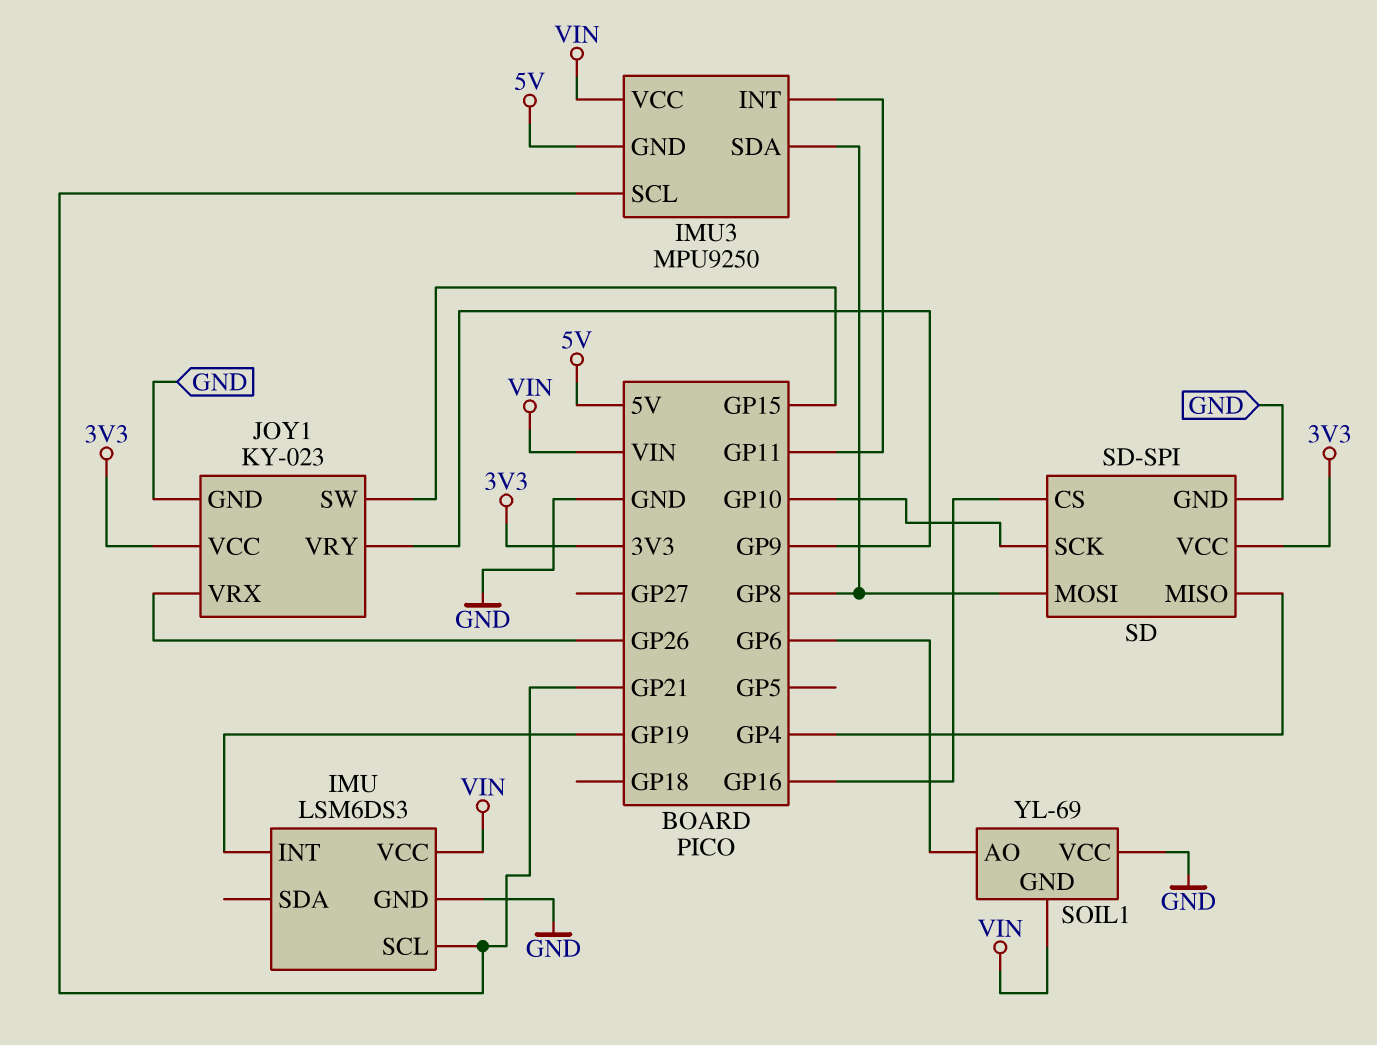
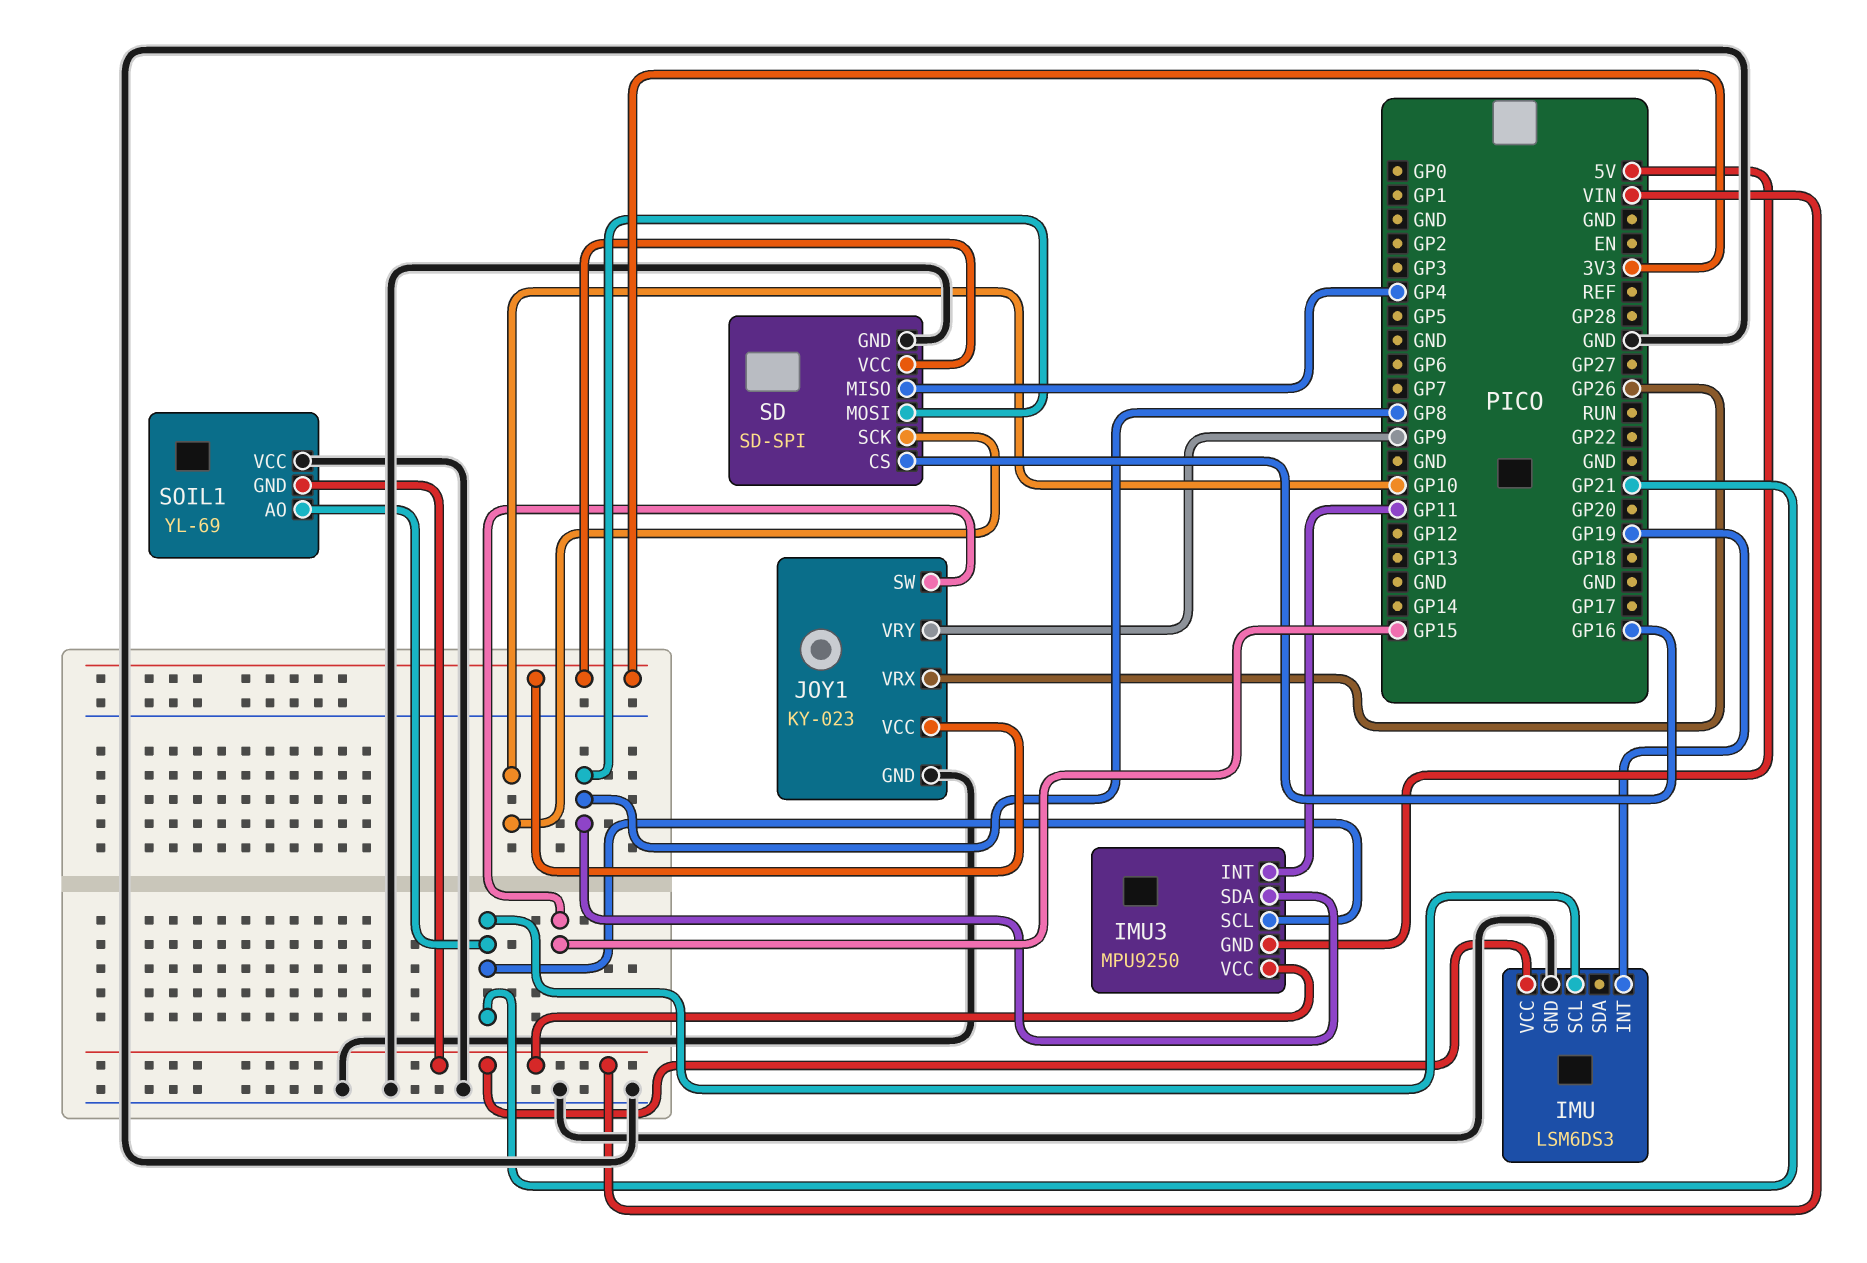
SOIL1 pin AO: GP6 -> GP21

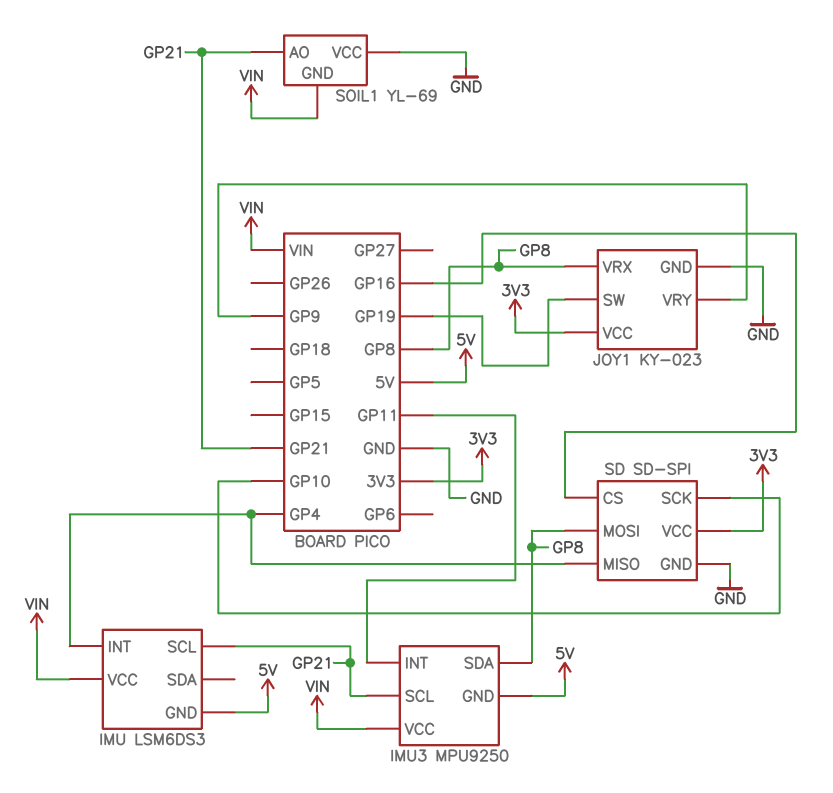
IMU pin GND: GND -> 5V
IMU pin INT: GP19 -> GP4
JOY1 pin SW: GP15 -> GP19
JOY1 pin VRX: GP26 -> GP8

